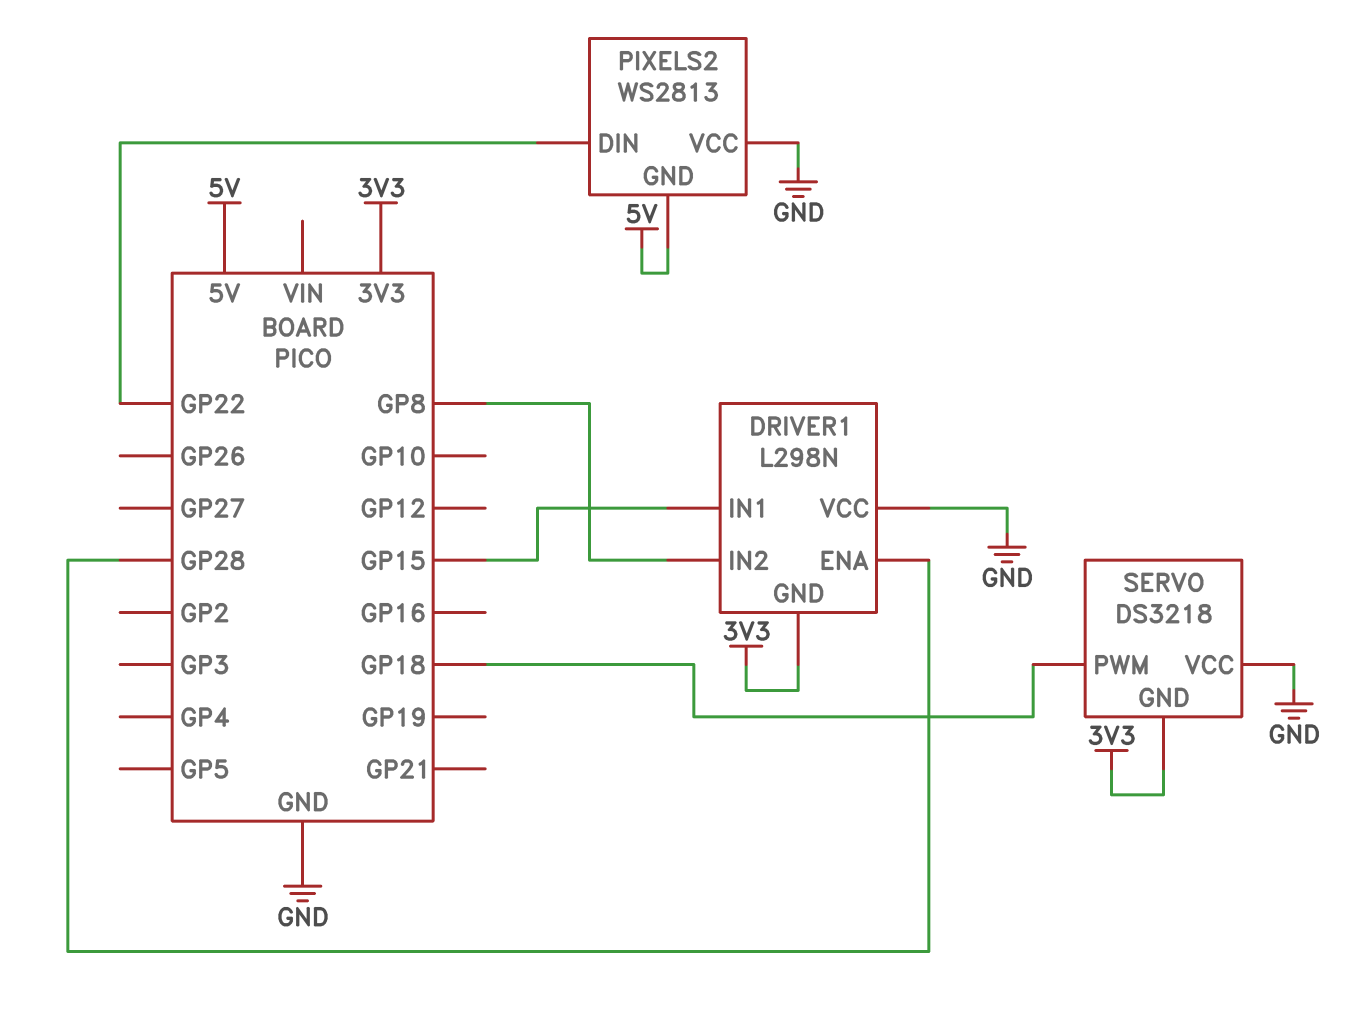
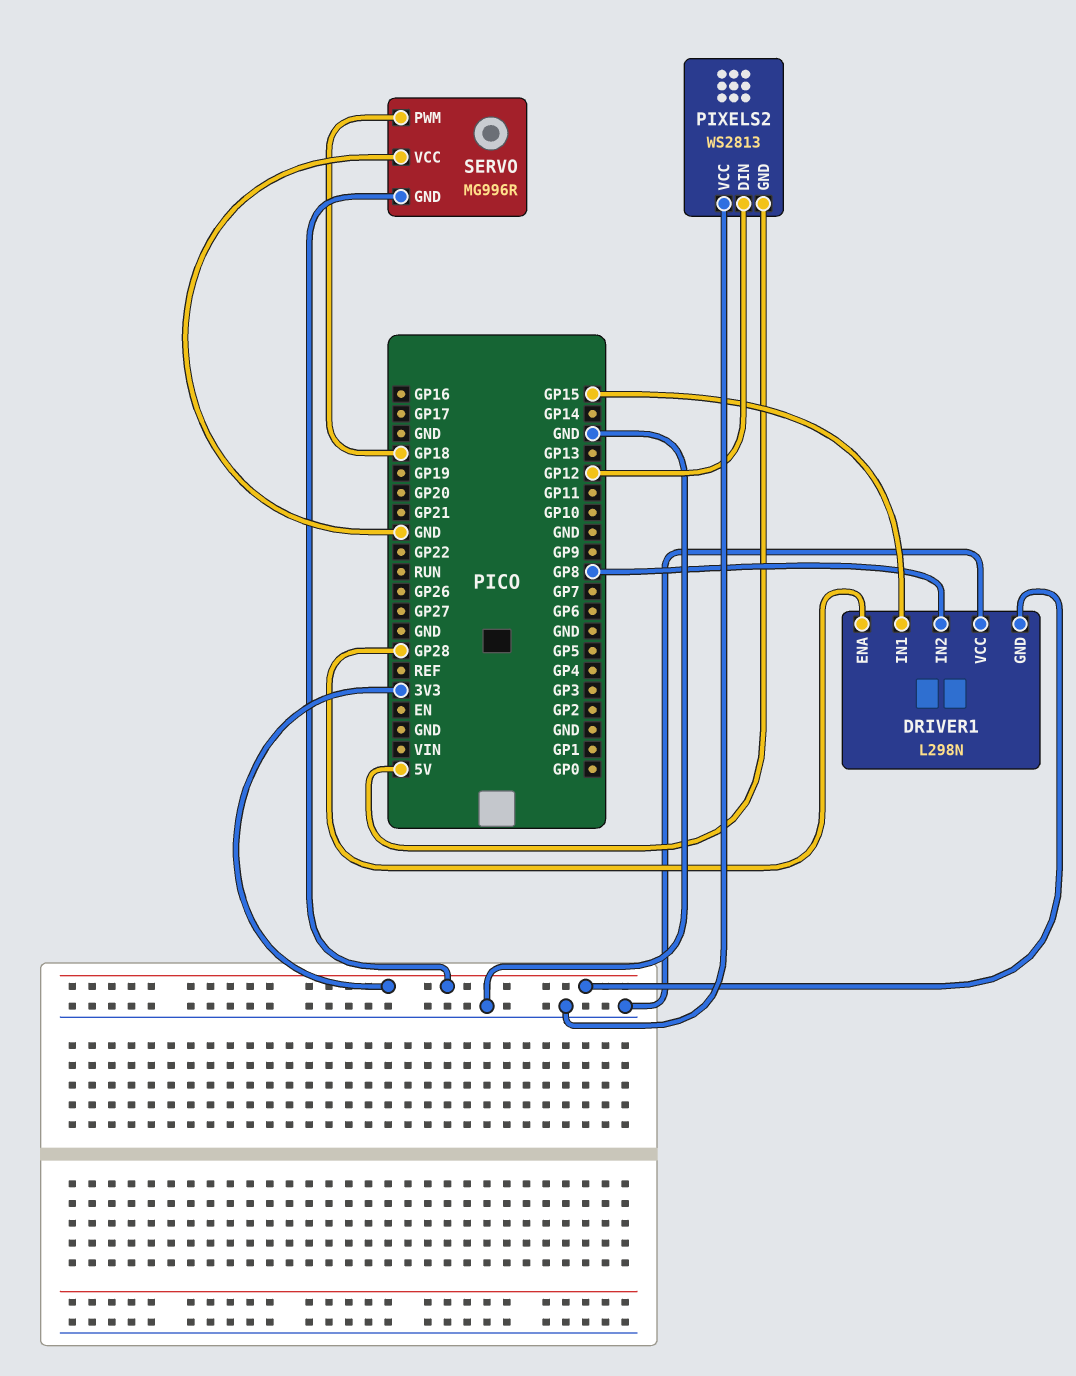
PIXELS2 pin DIN: GP22 -> GP12
SERVO: DS3218 -> MG996R

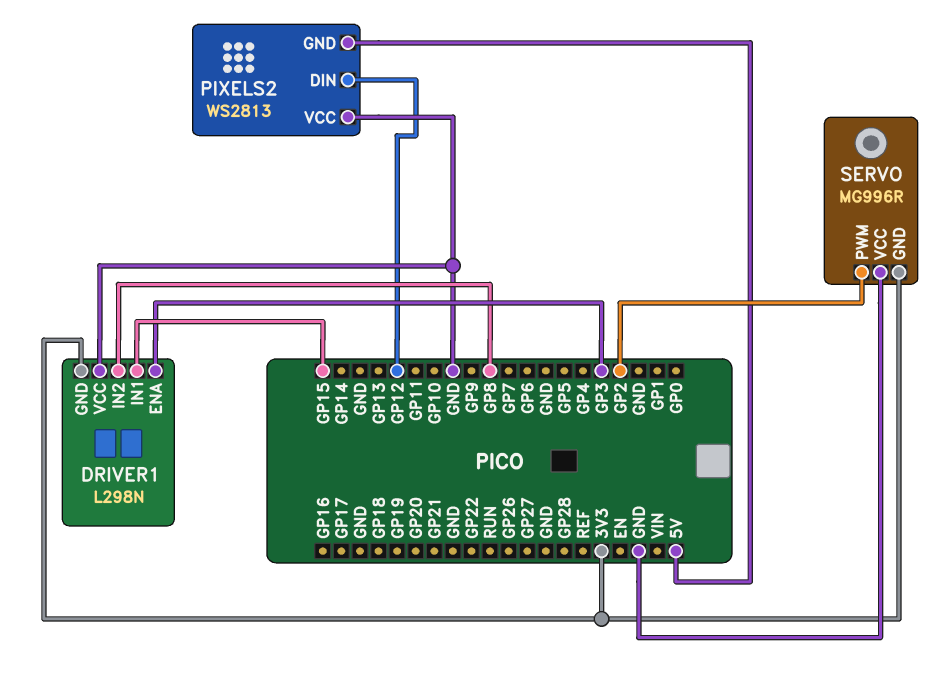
DRIVER1 pin ENA: GP28 -> GP3
SERVO pin PWM: GP18 -> GP2

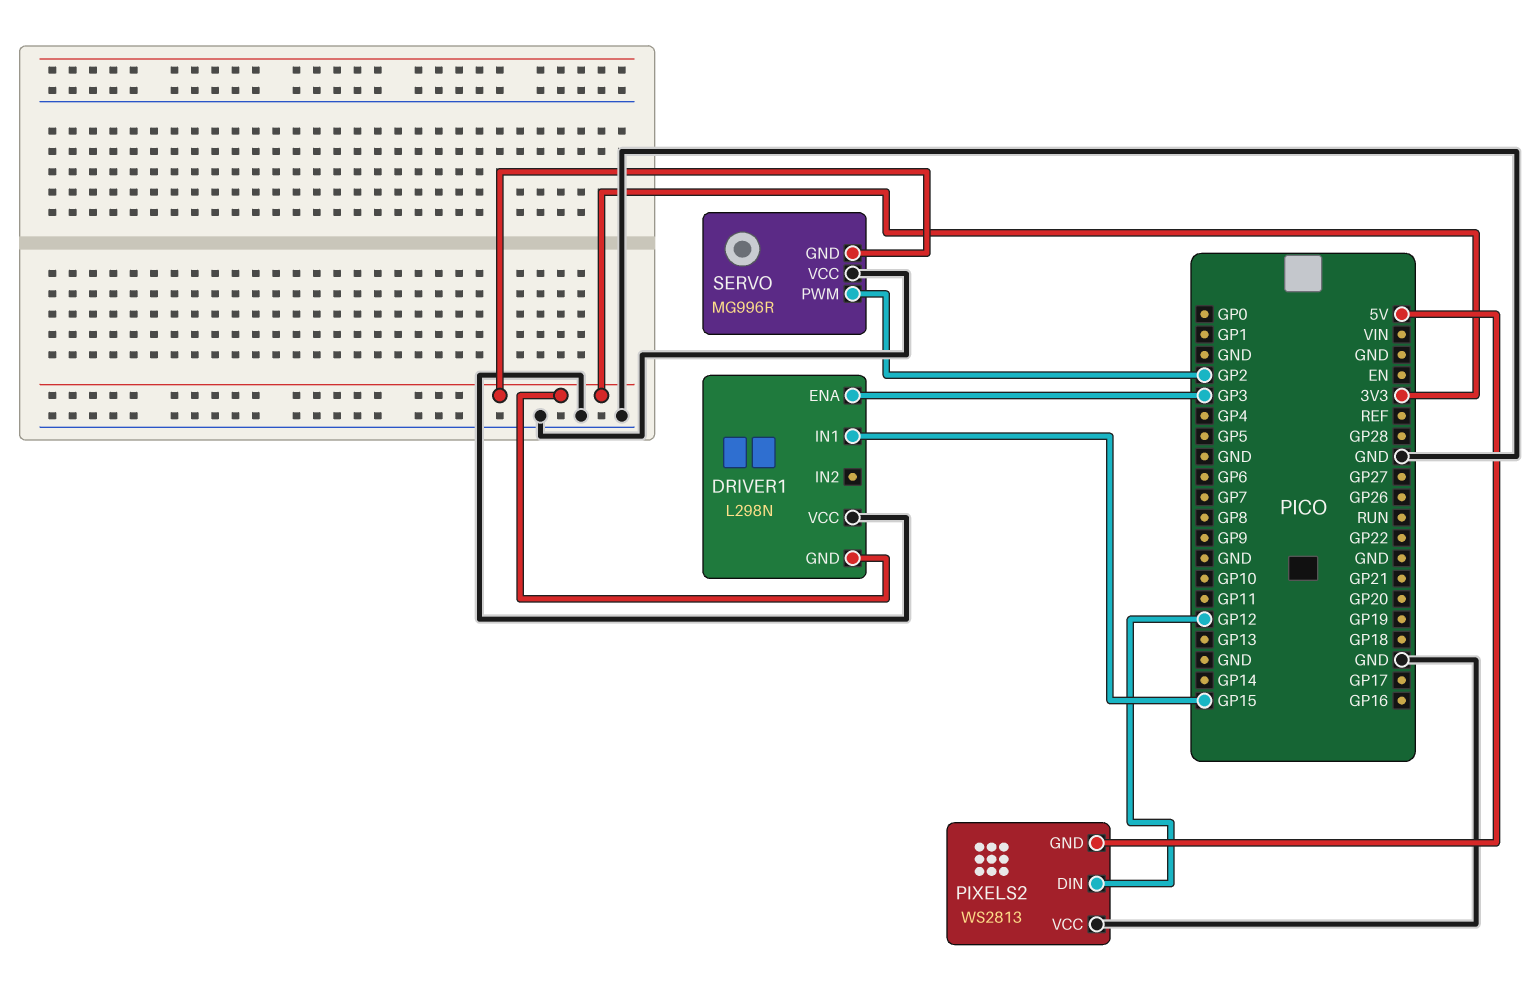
DRIVER1 pin IN2: GP8 -> none

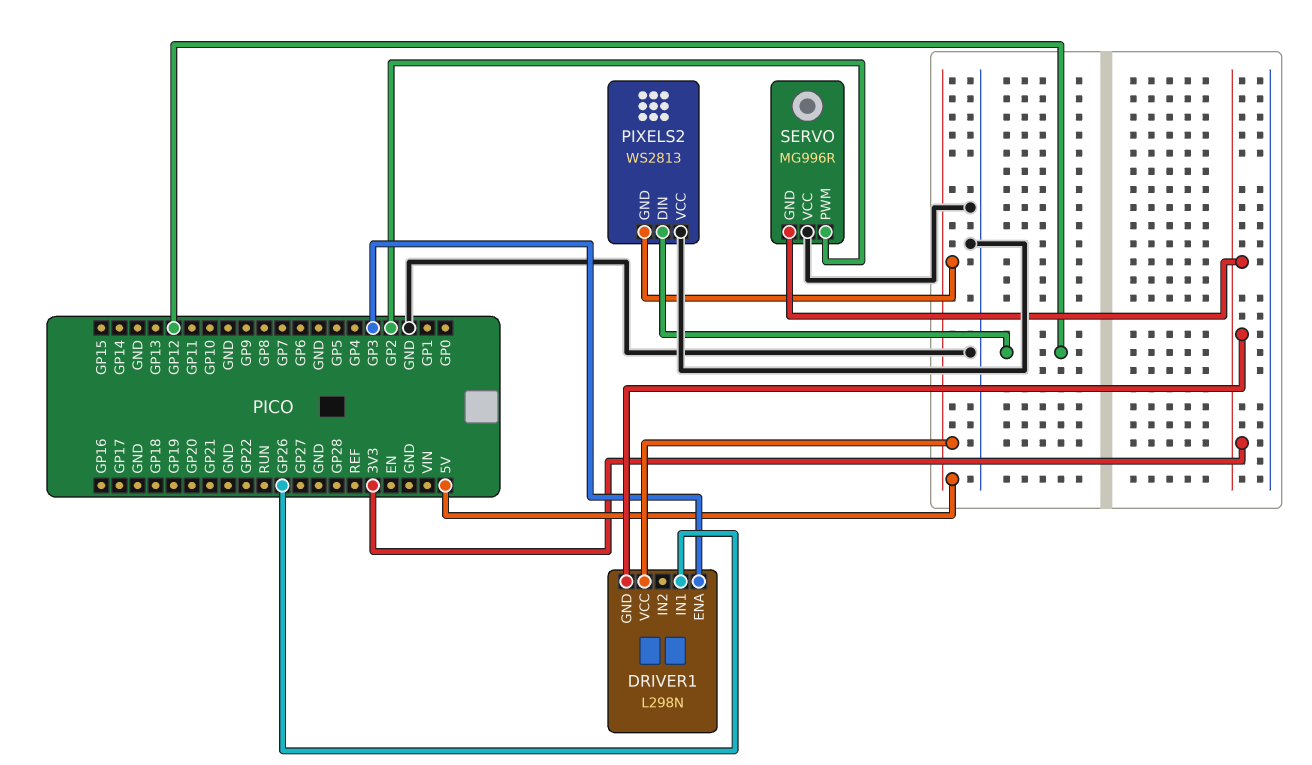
DRIVER1 pin IN1: GP15 -> GP26
DRIVER1 pin VCC: GND -> 5V

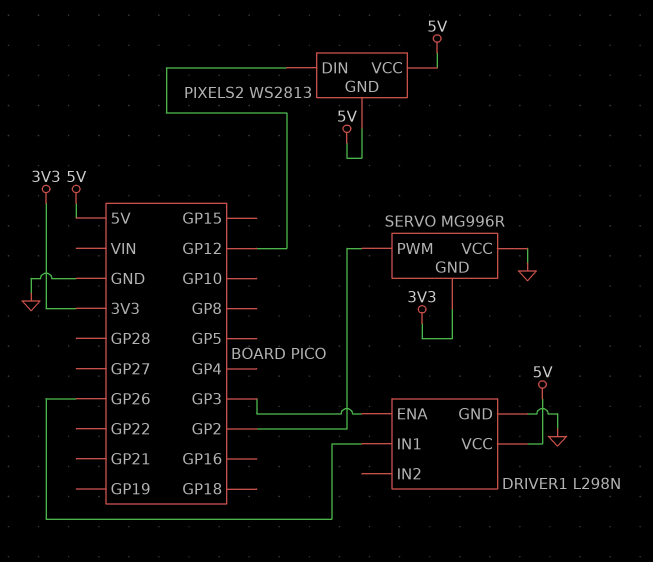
DRIVER1 pin GND: 3V3 -> GND
PIXELS2 pin VCC: GND -> 5V

